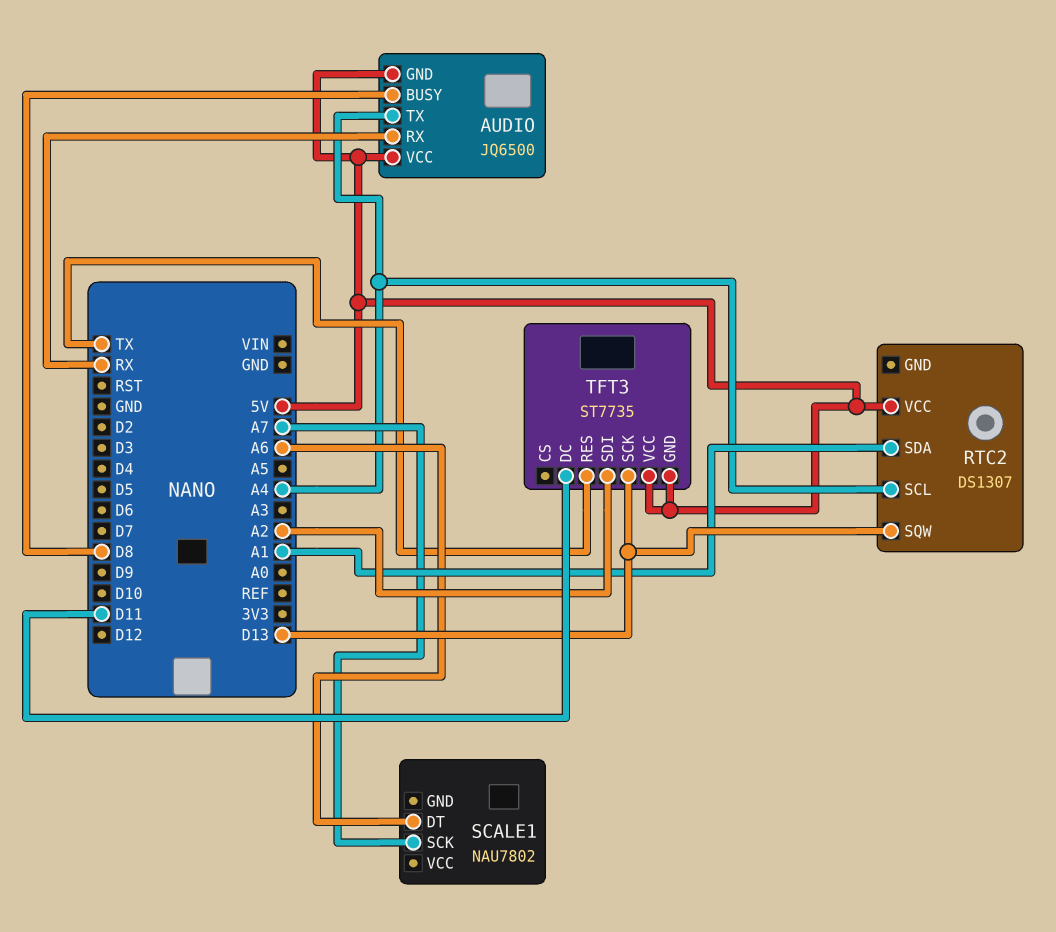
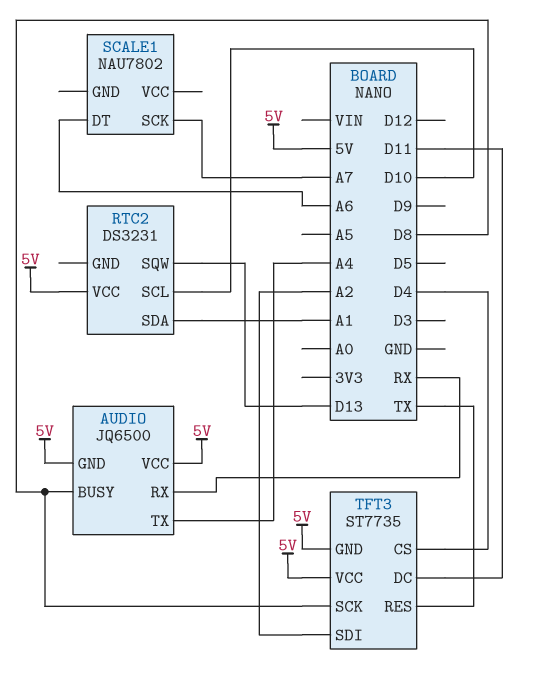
RTC2: DS1307 -> DS3231
RTC2 pin SCL: A4 -> D10
TFT3 pin CS: none -> D4
TFT3 pin SCK: D13 -> D8

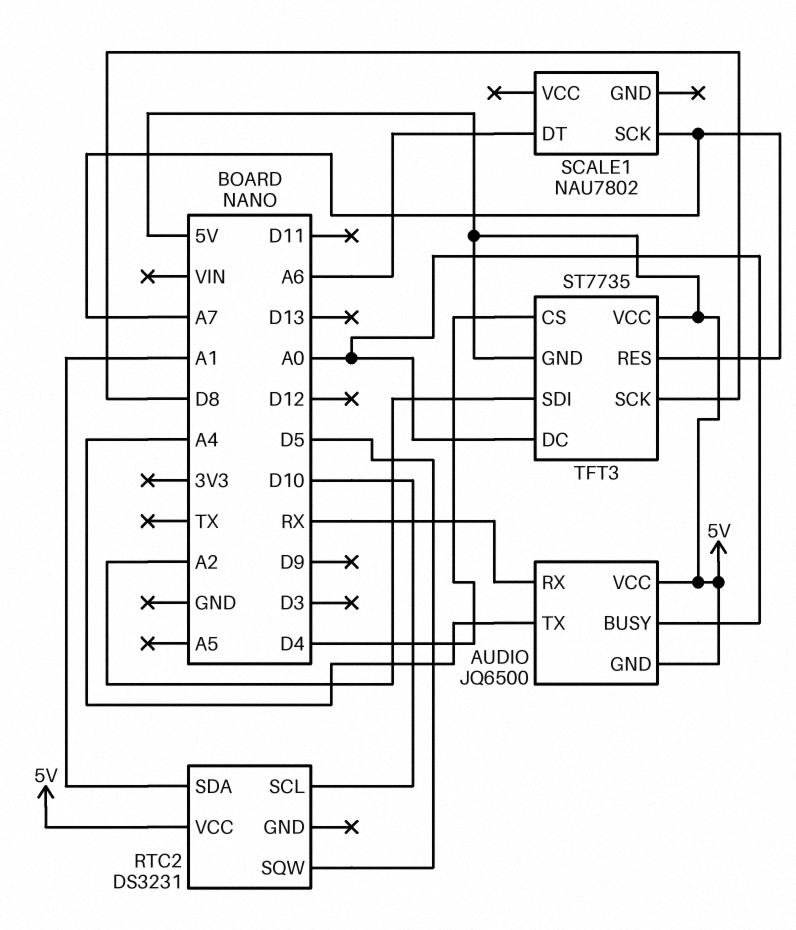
AUDIO pin BUSY: D8 -> A0
RTC2 pin SQW: D13 -> D5
TFT3 pin DC: D11 -> A0
TFT3 pin RES: TX -> A7

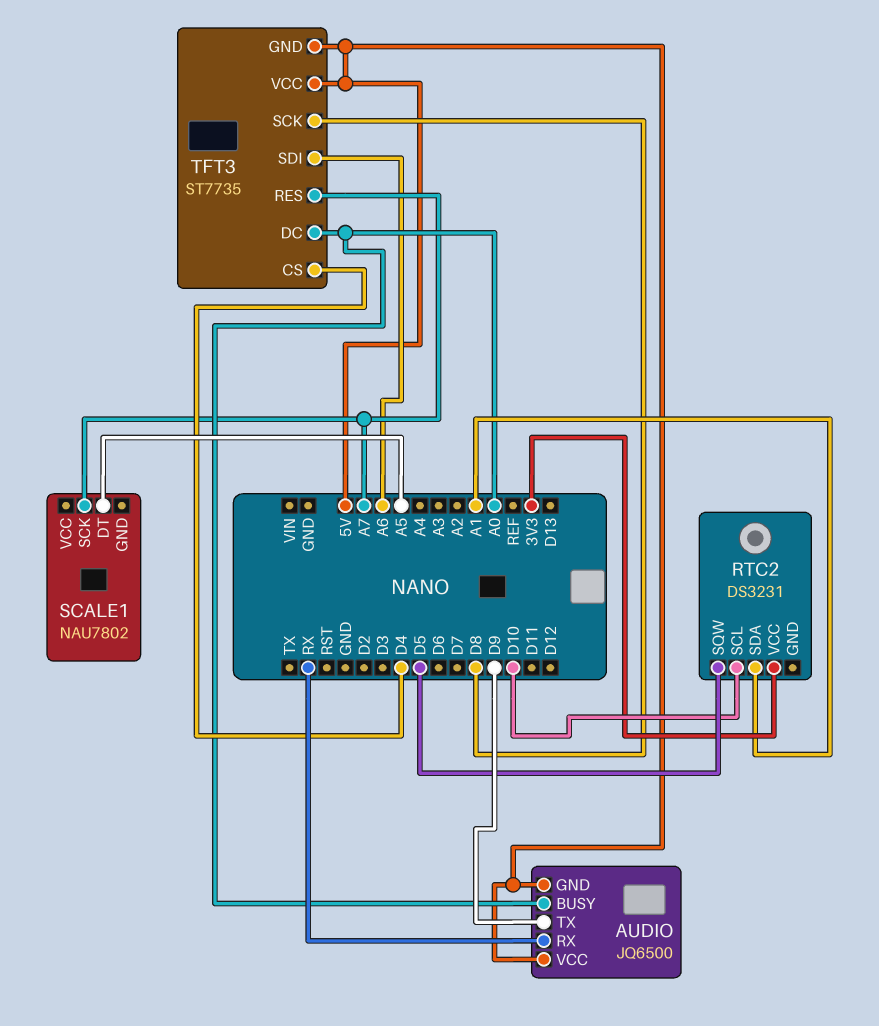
AUDIO pin TX: A4 -> D9
RTC2 pin VCC: 5V -> 3V3
SCALE1 pin DT: A6 -> A5
TFT3 pin SDI: A2 -> A6

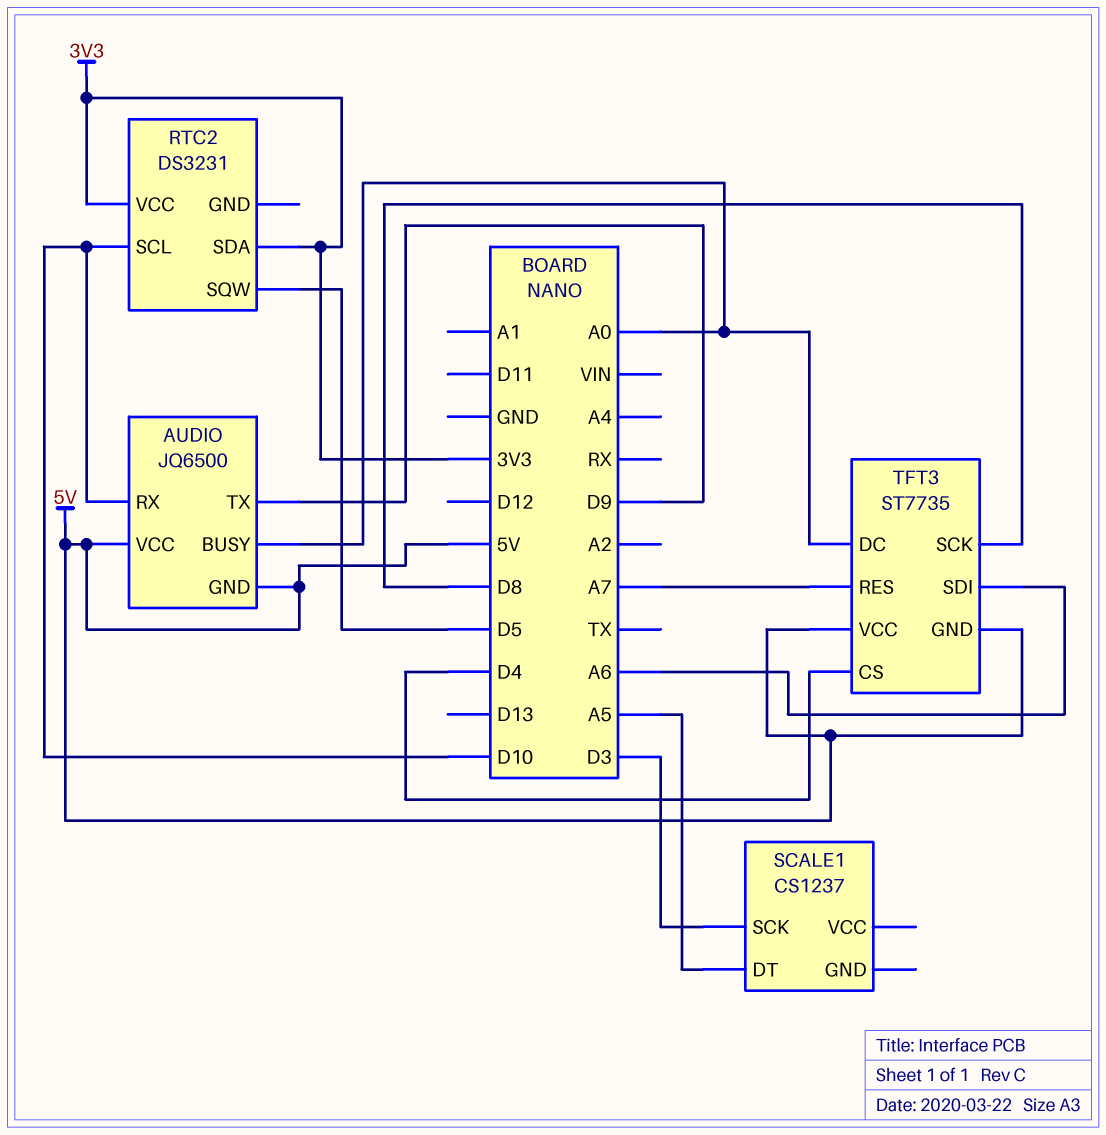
AUDIO pin RX: RX -> D10
RTC2 pin SDA: A1 -> 3V3
SCALE1: NAU7802 -> CS1237
SCALE1 pin SCK: A7 -> D3

